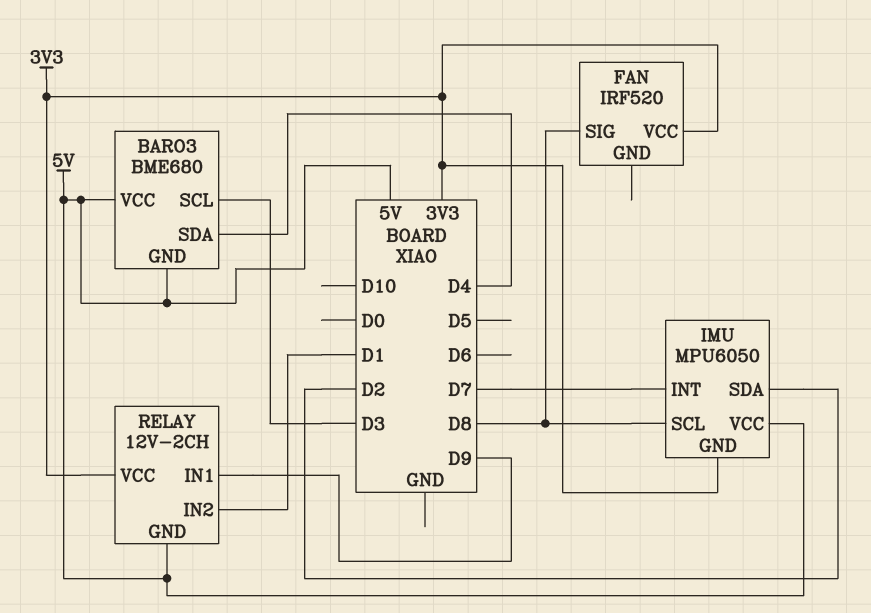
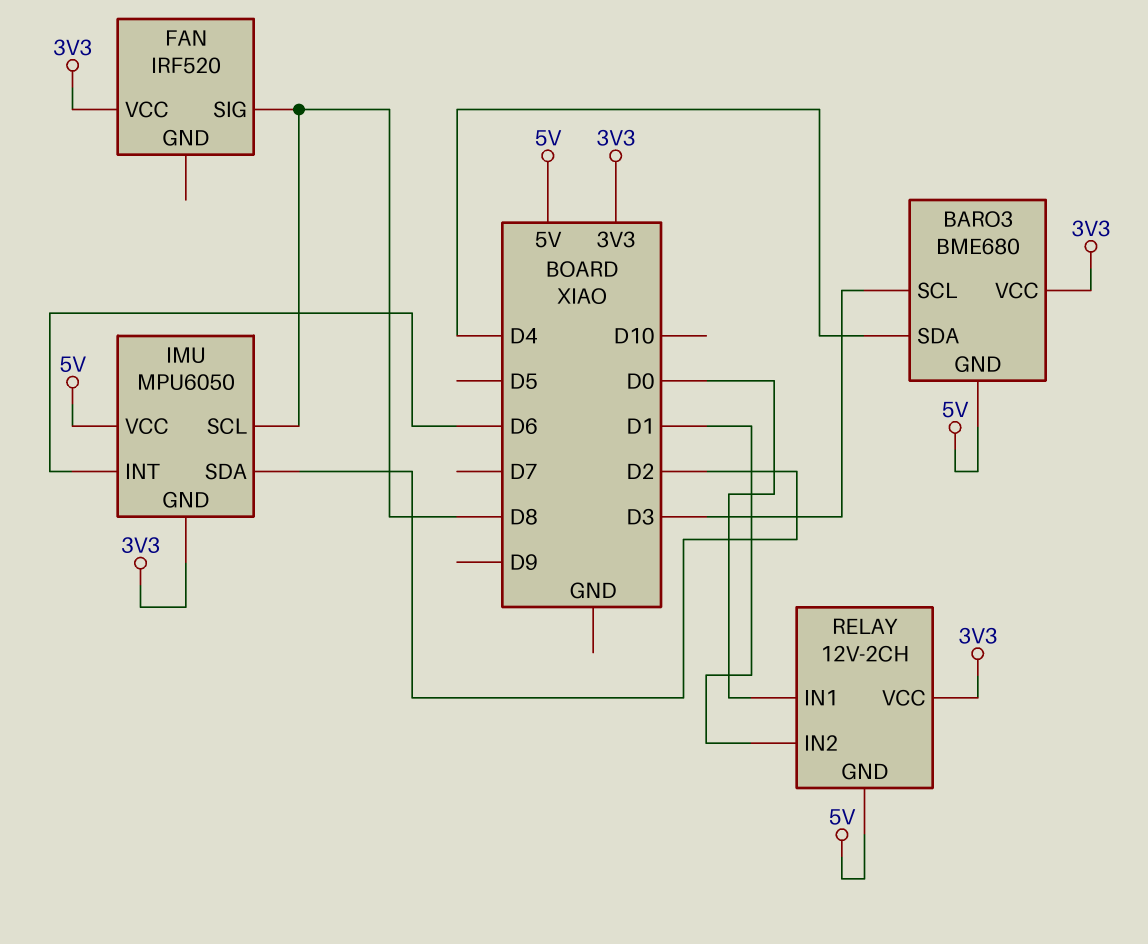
BARO3 pin VCC: 5V -> 3V3
IMU pin INT: D7 -> D6
RELAY pin IN1: D9 -> D0

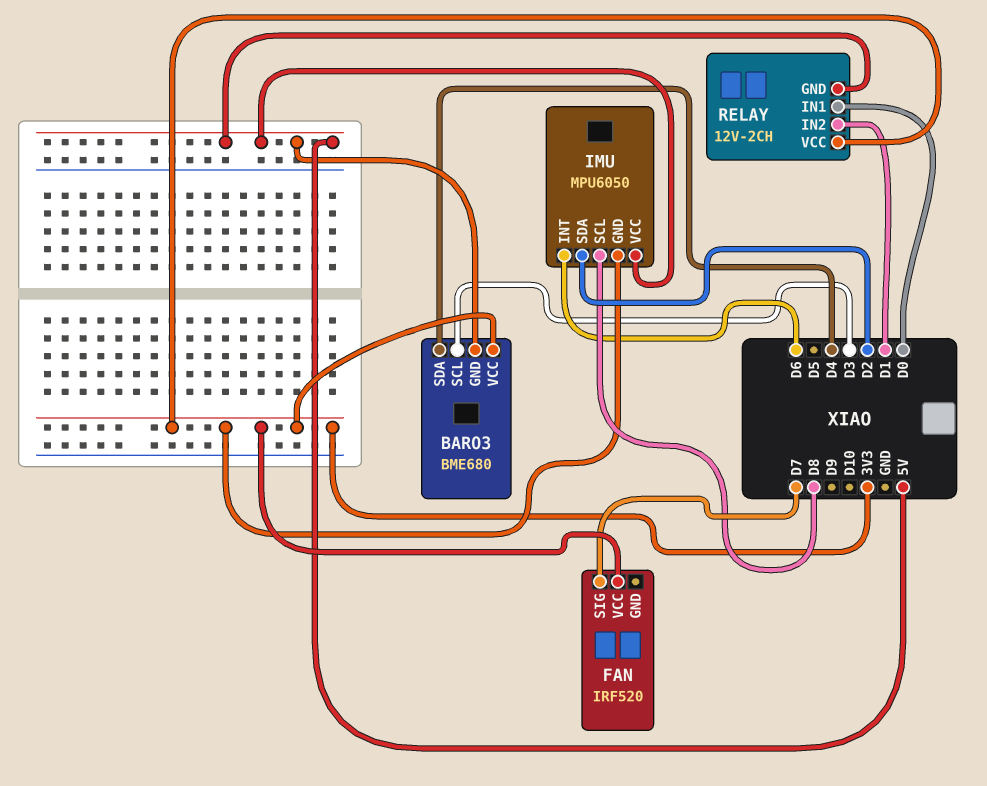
FAN pin SIG: D8 -> D7

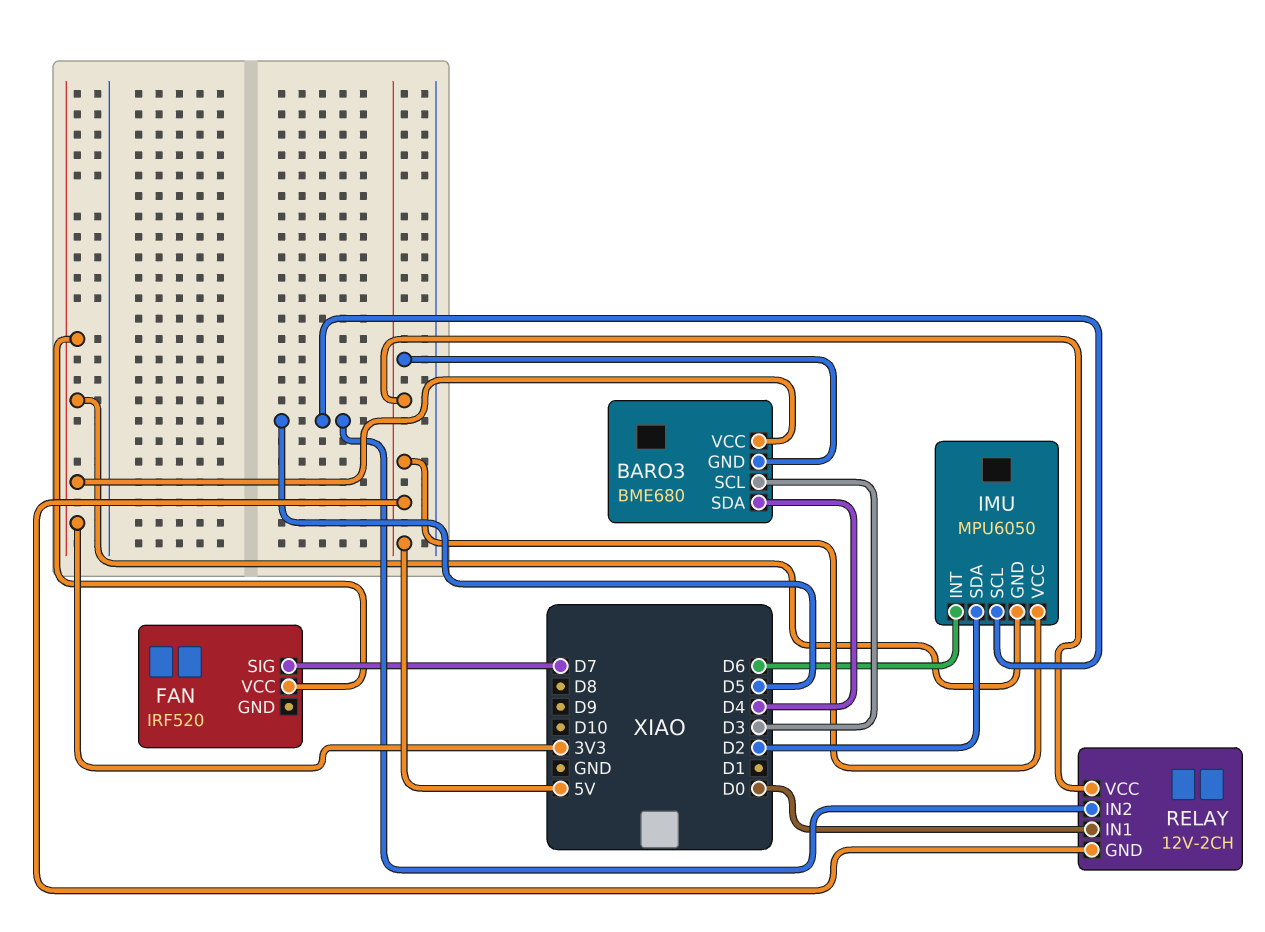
IMU pin SCL: D8 -> D5
RELAY pin IN2: D1 -> D5
RELAY pin VCC: 3V3 -> 5V

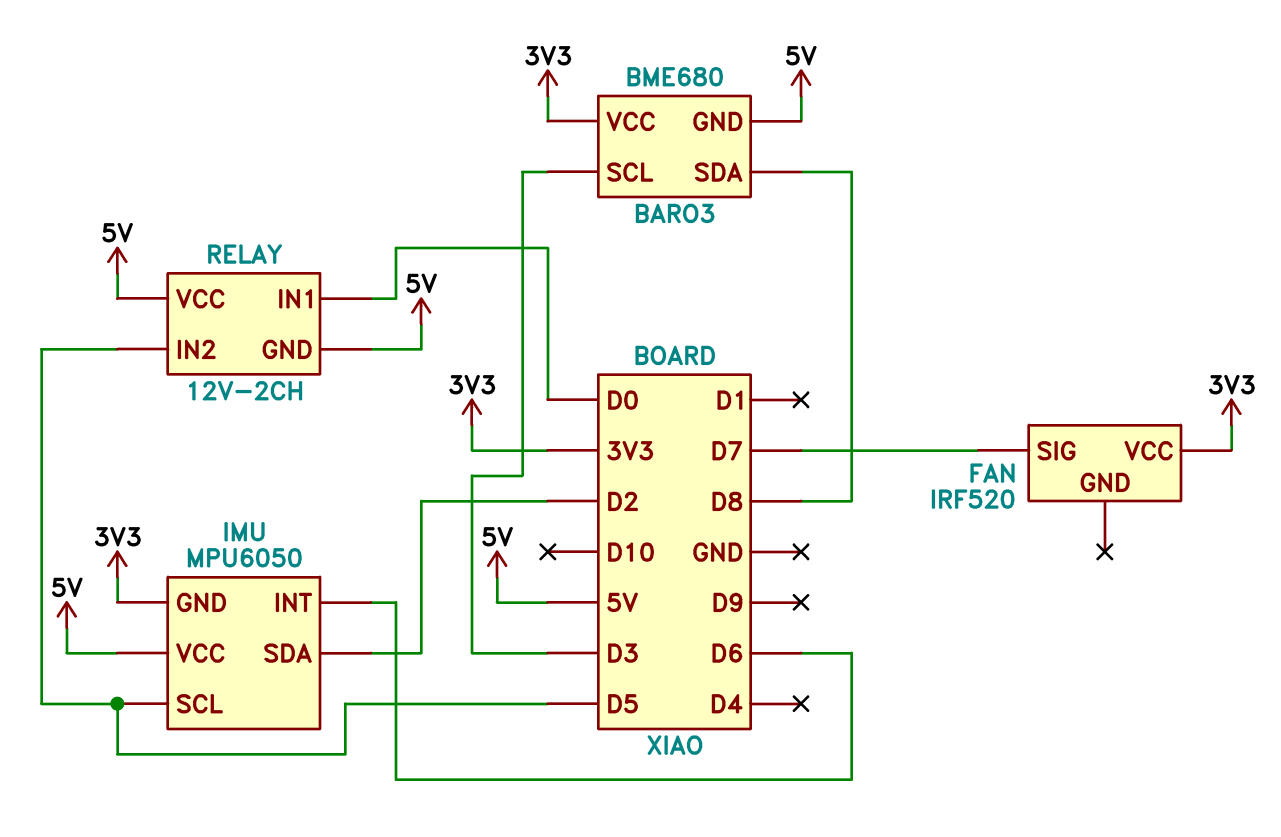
BARO3 pin SDA: D4 -> D8

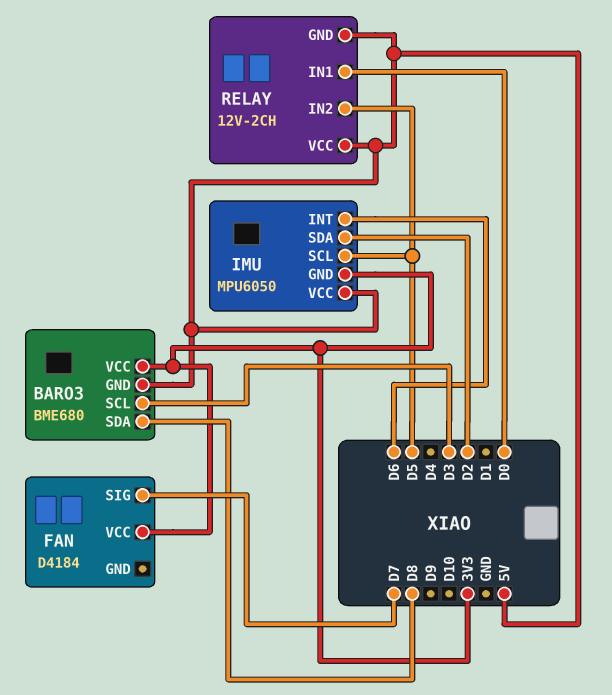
FAN: IRF520 -> D4184

